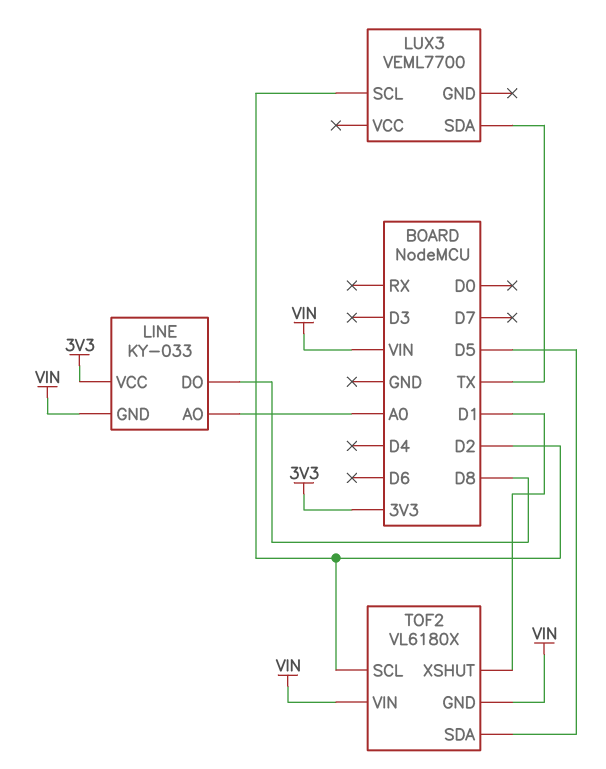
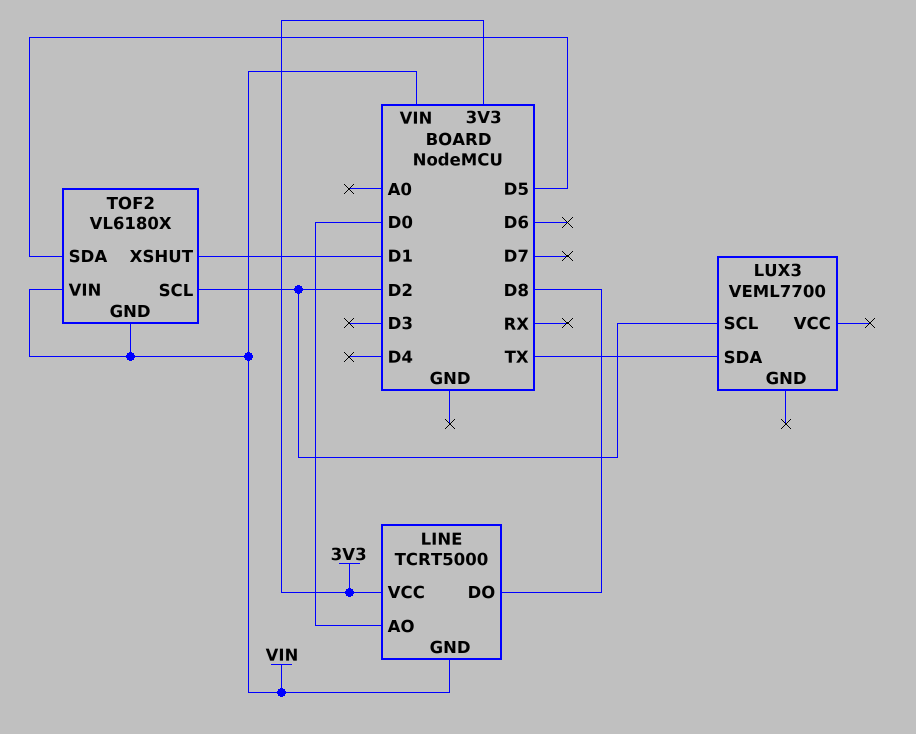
LINE: KY-033 -> TCRT5000
LINE pin AO: A0 -> D0

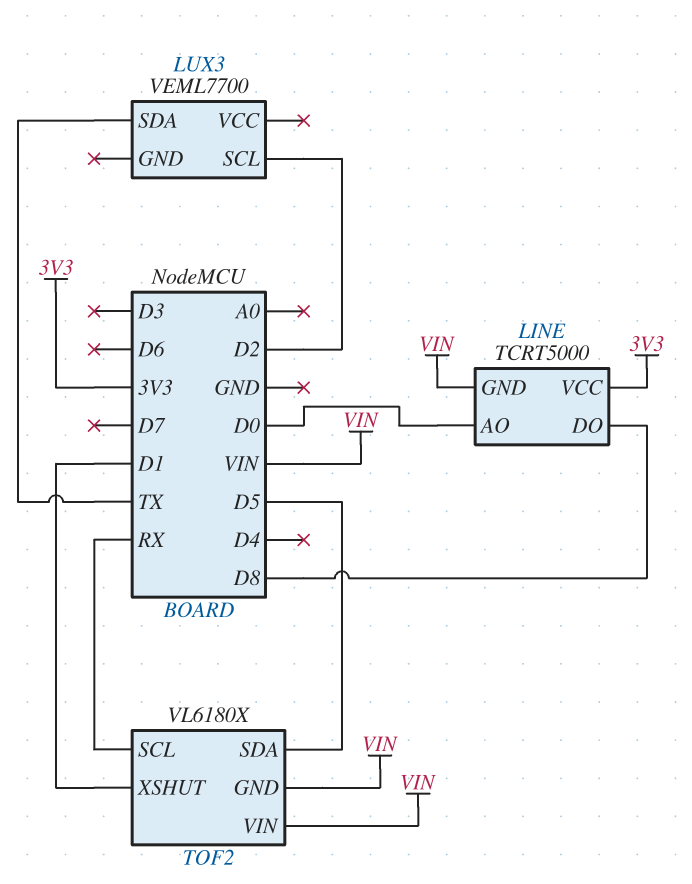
TOF2 pin SCL: D2 -> RX

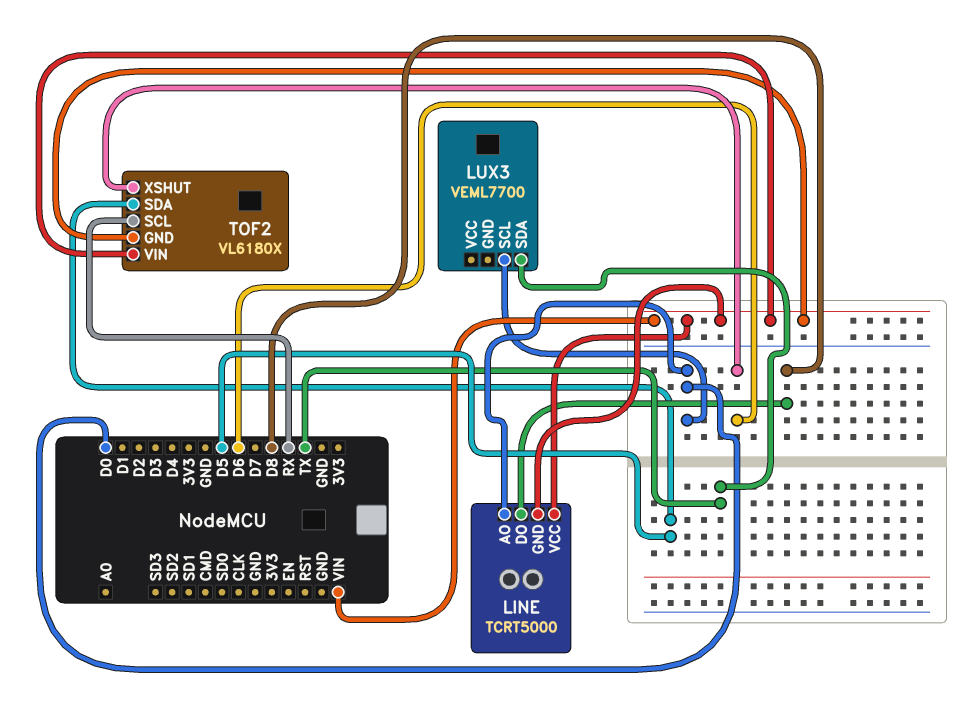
LINE pin VCC: 3V3 -> VIN
LUX3 pin SCL: D2 -> D0
TOF2 pin XSHUT: D1 -> D6

